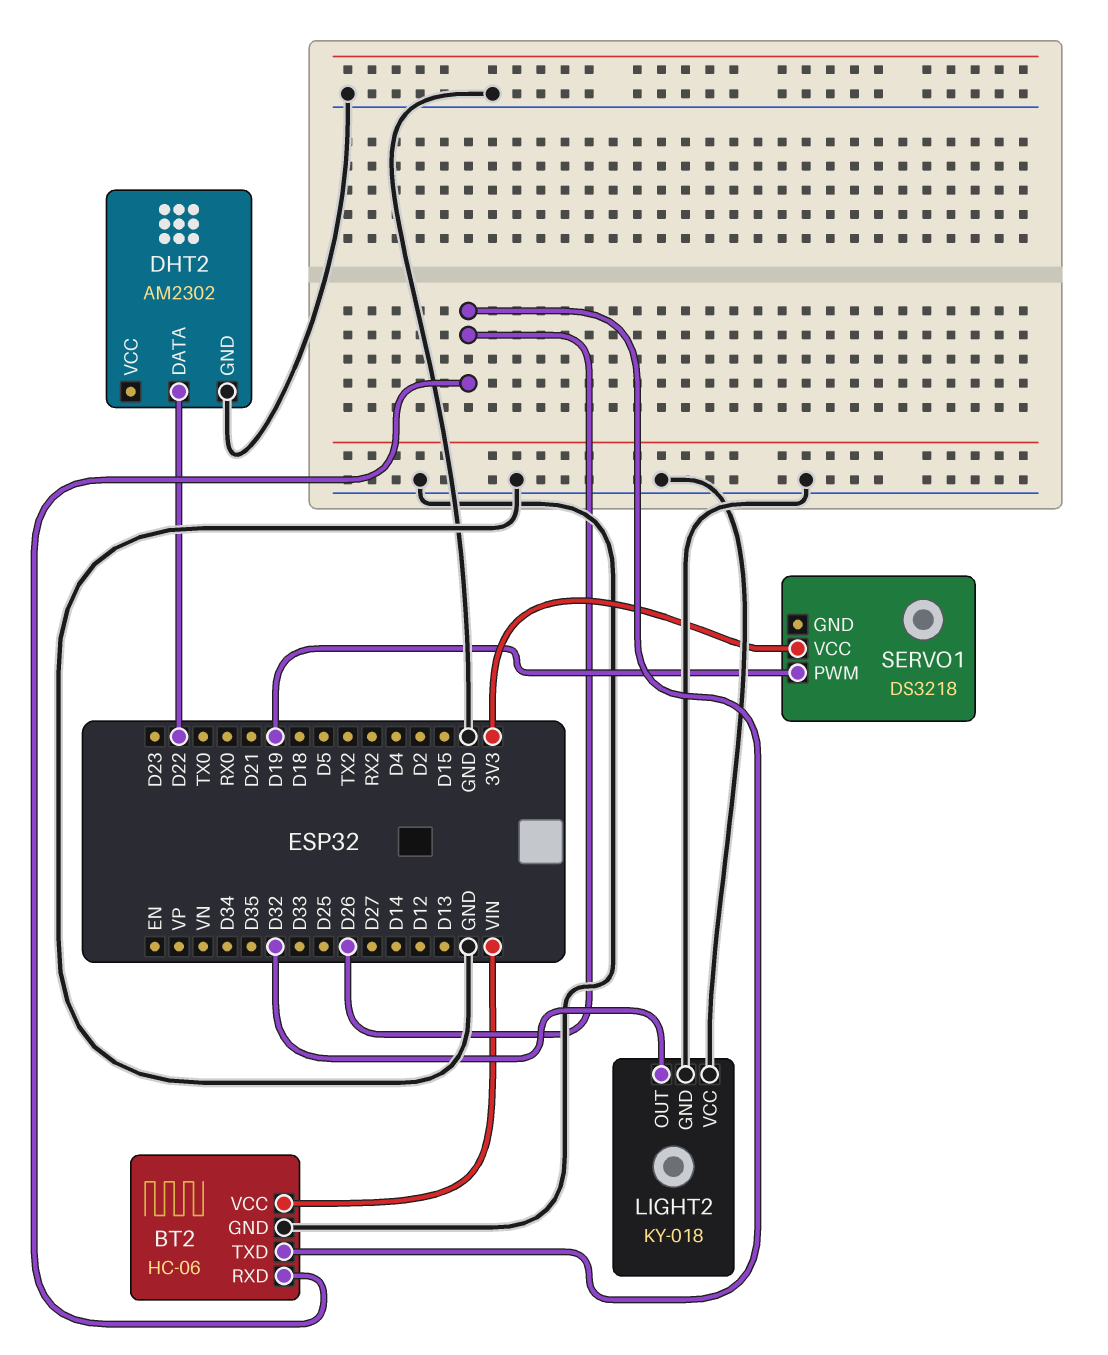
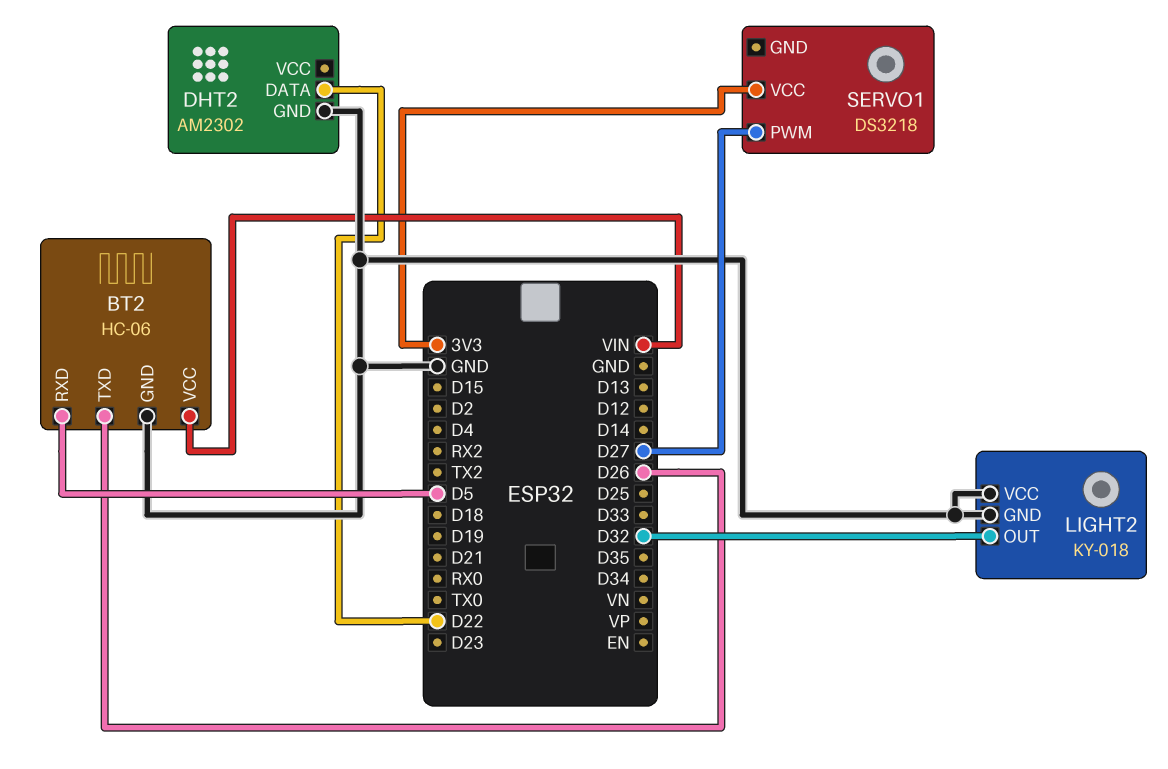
BT2 pin RXD: D26 -> D5
SERVO1 pin PWM: D19 -> D27

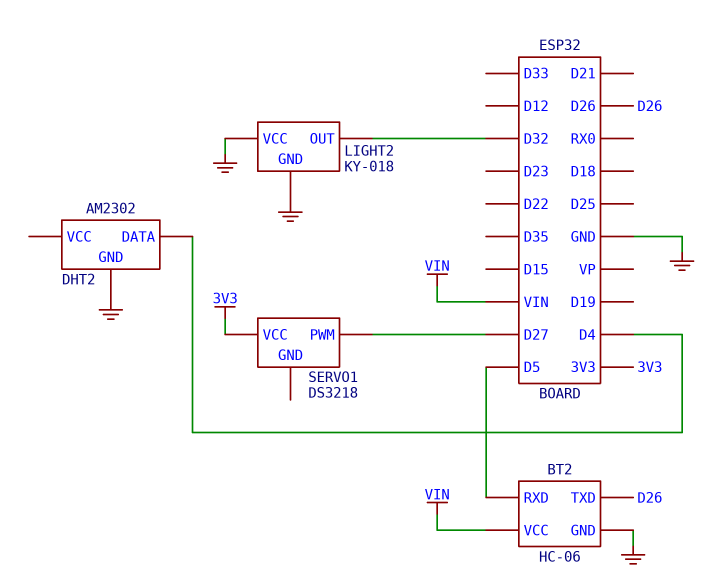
DHT2 pin DATA: D22 -> D4

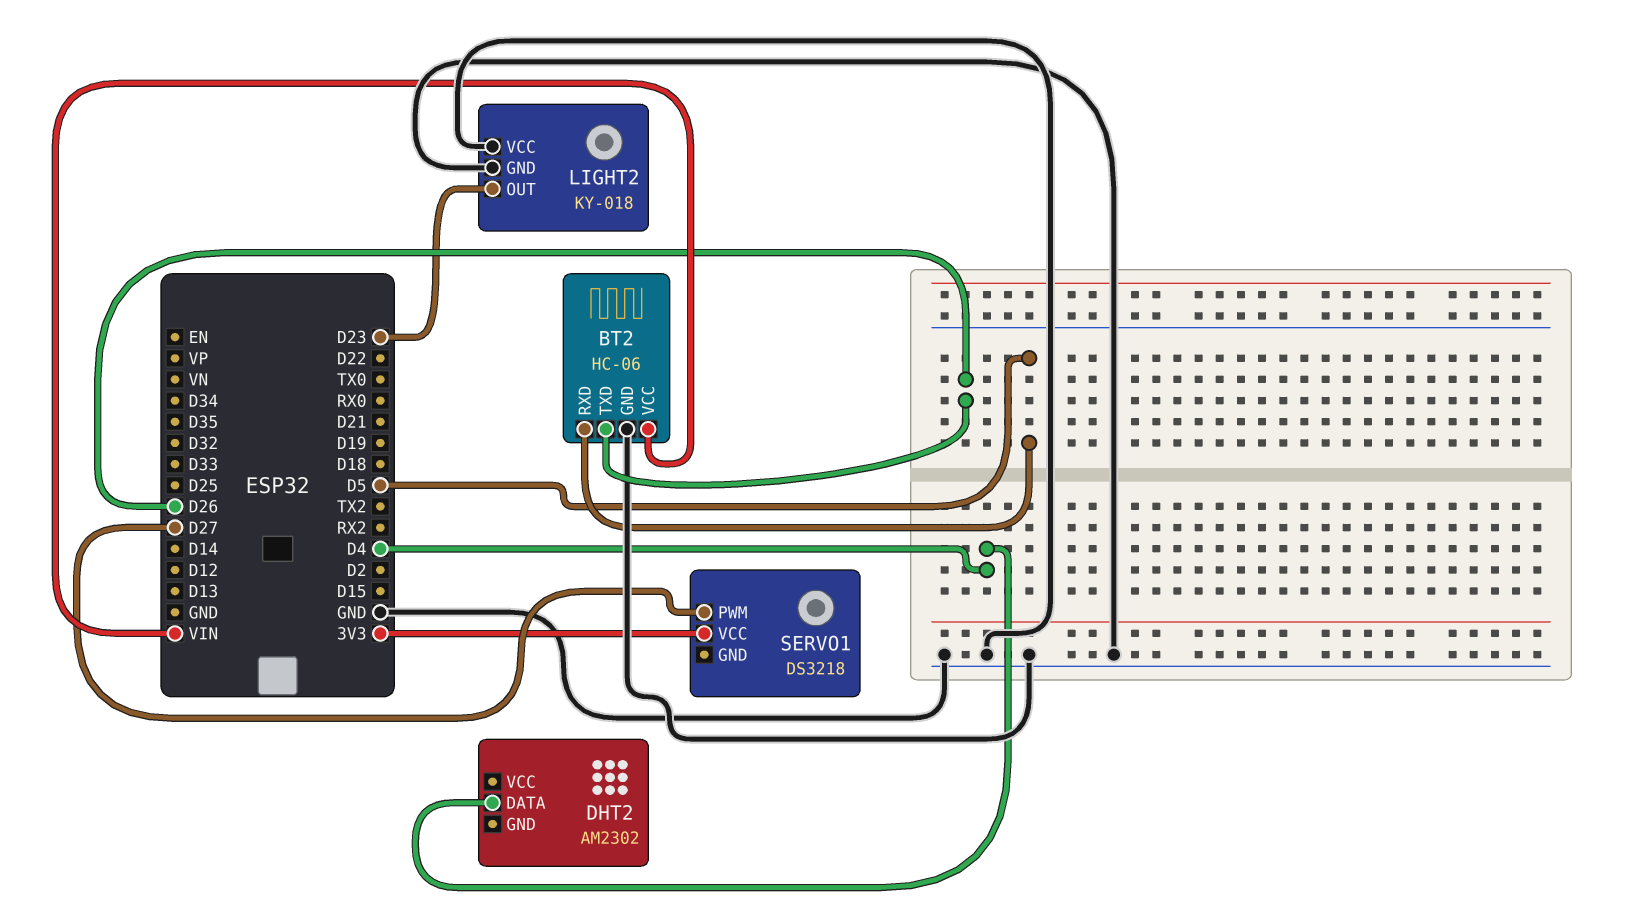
DHT2 pin GND: GND -> none
LIGHT2 pin OUT: D32 -> D23

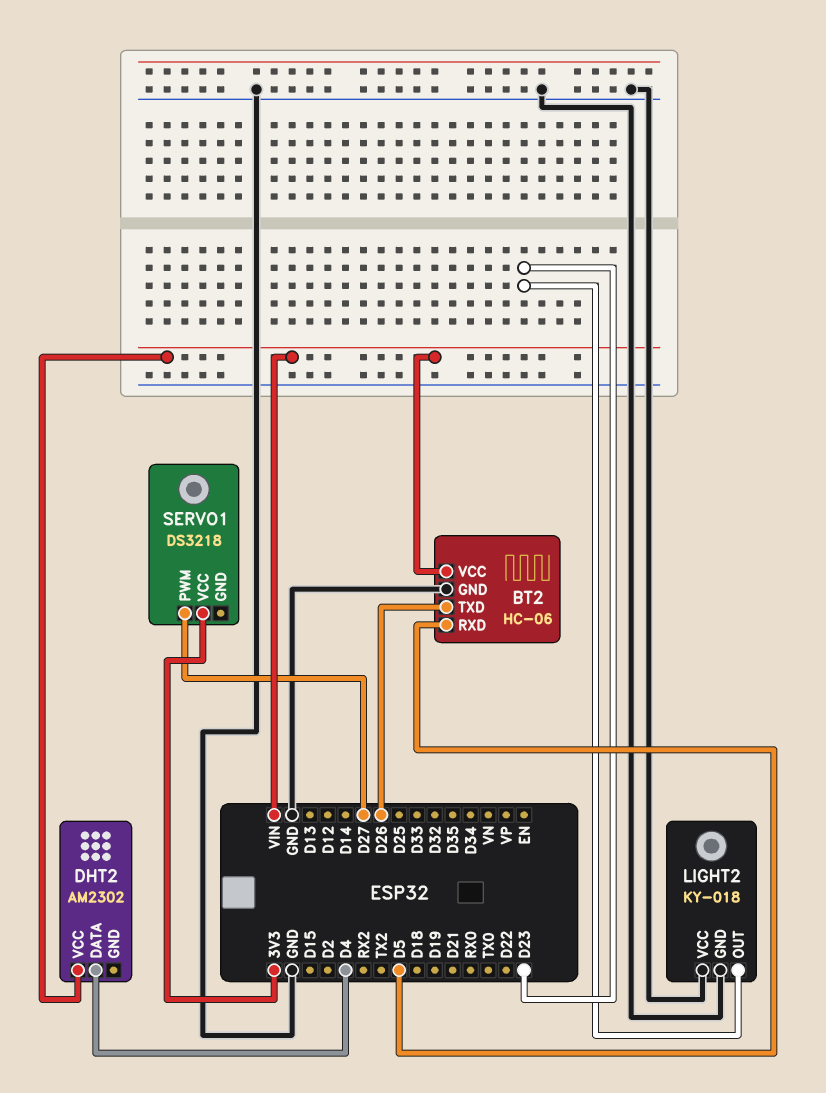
DHT2 pin VCC: none -> VIN

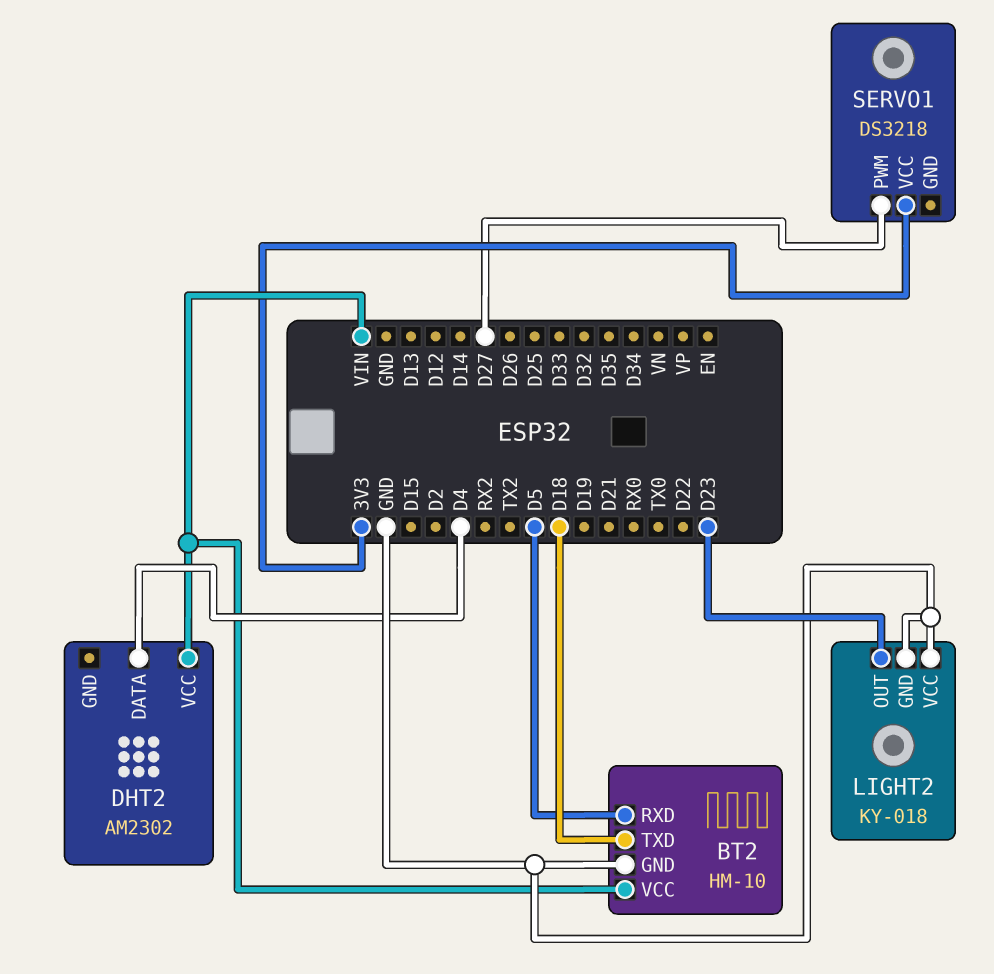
BT2: HC-06 -> HM-10
BT2 pin TXD: D26 -> D18

